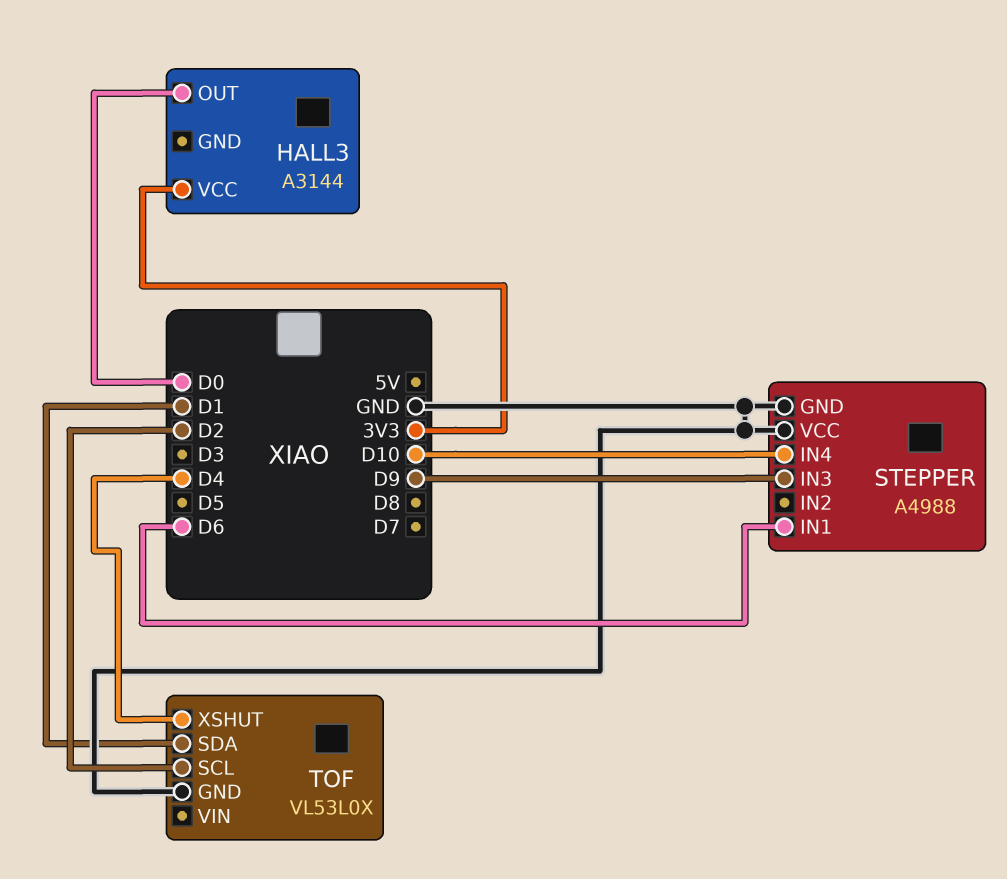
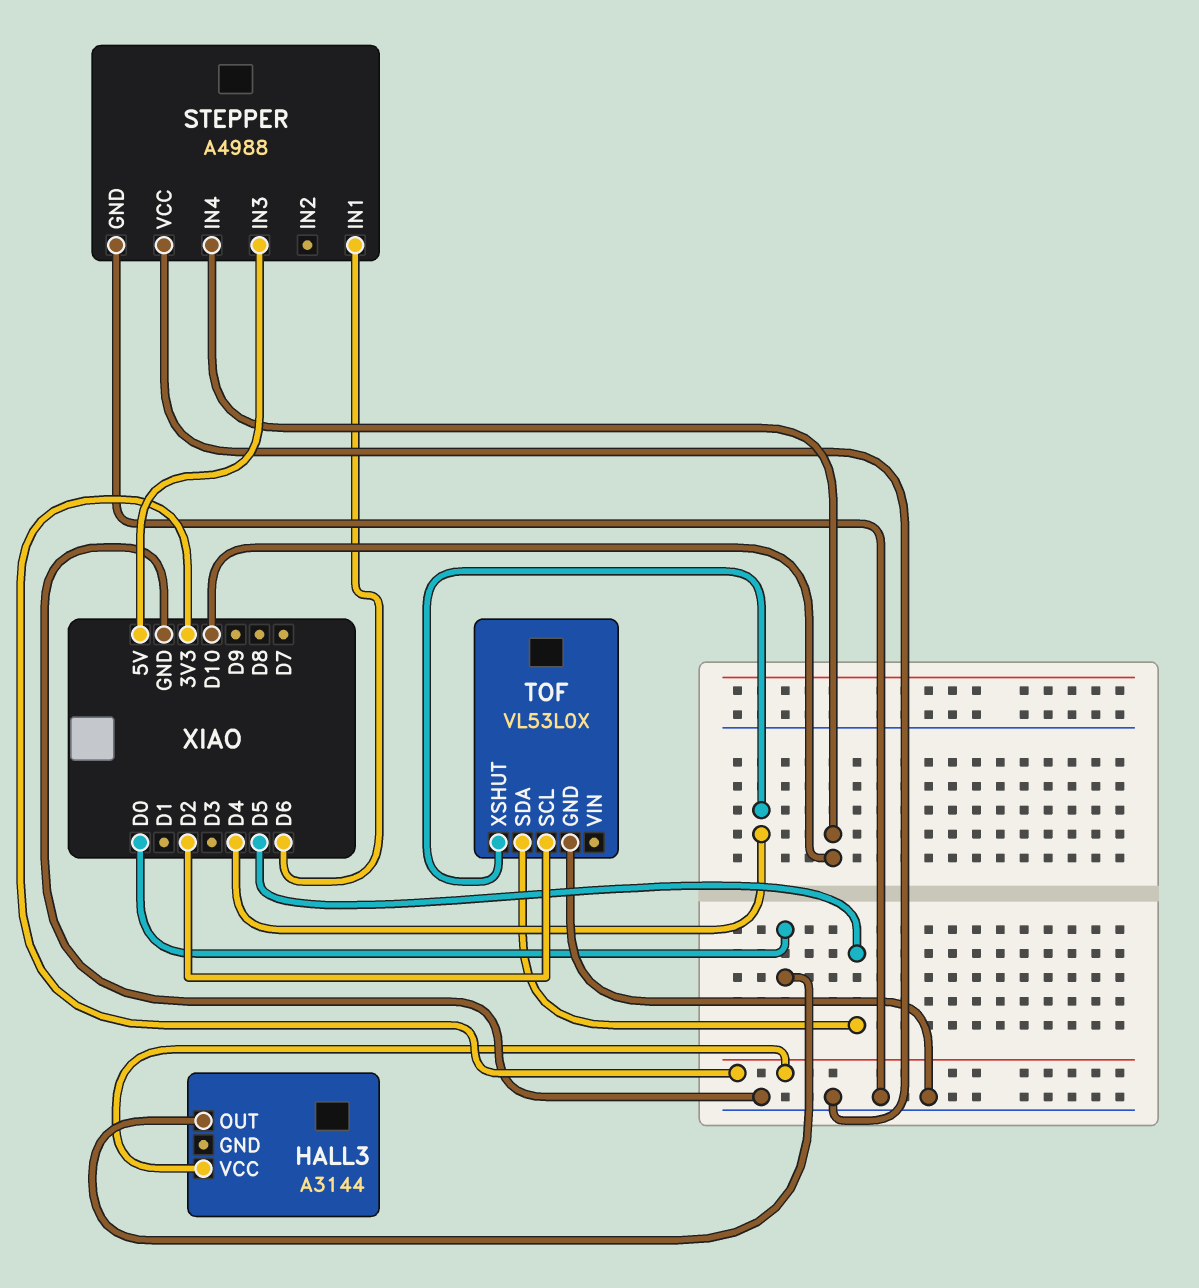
STEPPER pin IN3: D9 -> 5V
TOF pin SDA: D1 -> D5

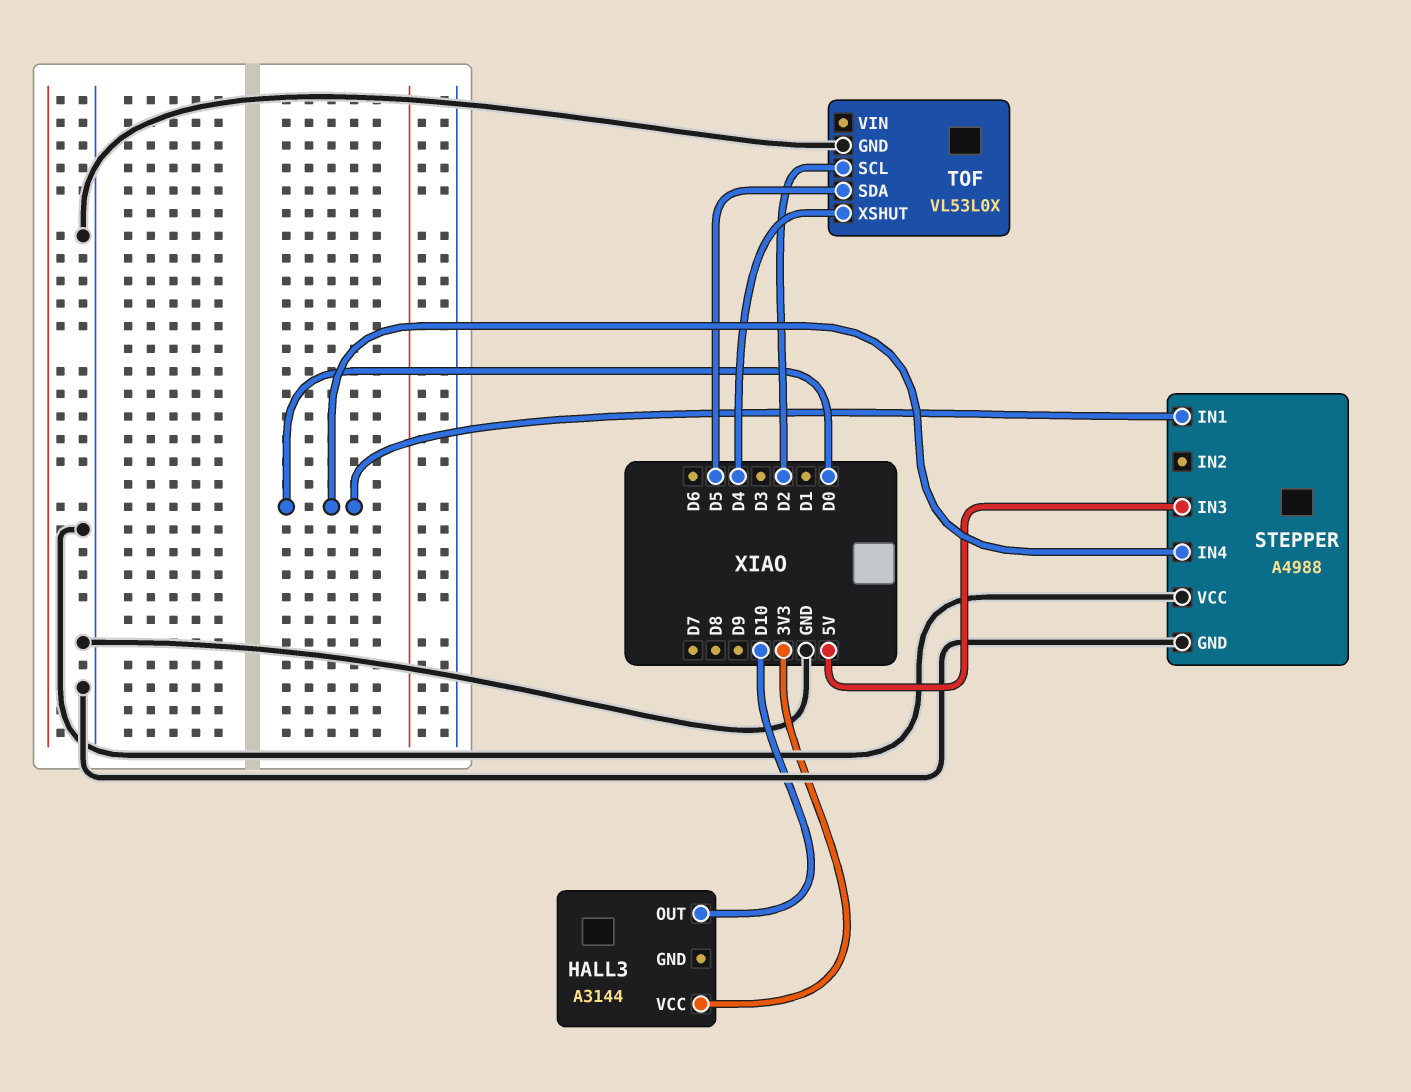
HALL3 pin OUT: D0 -> D10
STEPPER pin IN1: D6 -> D0
STEPPER pin IN4: D10 -> D0

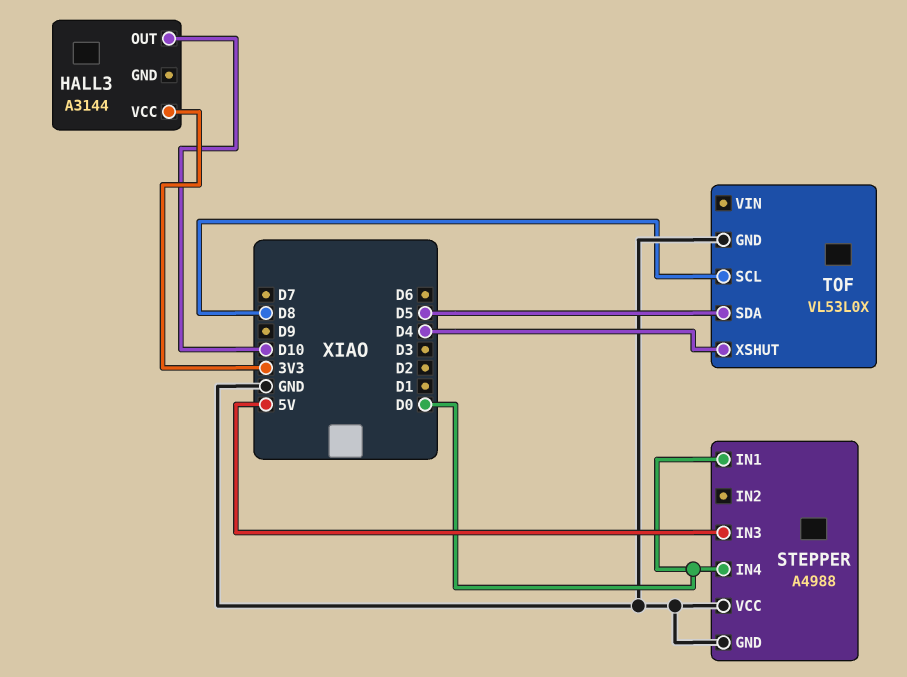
TOF pin SCL: D2 -> D8

